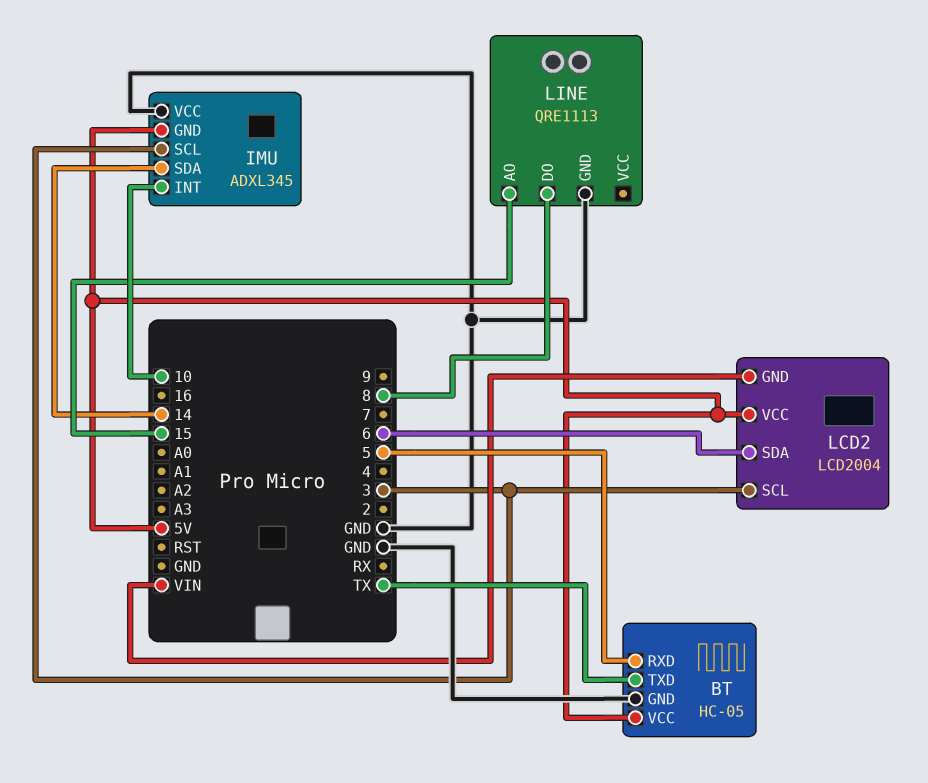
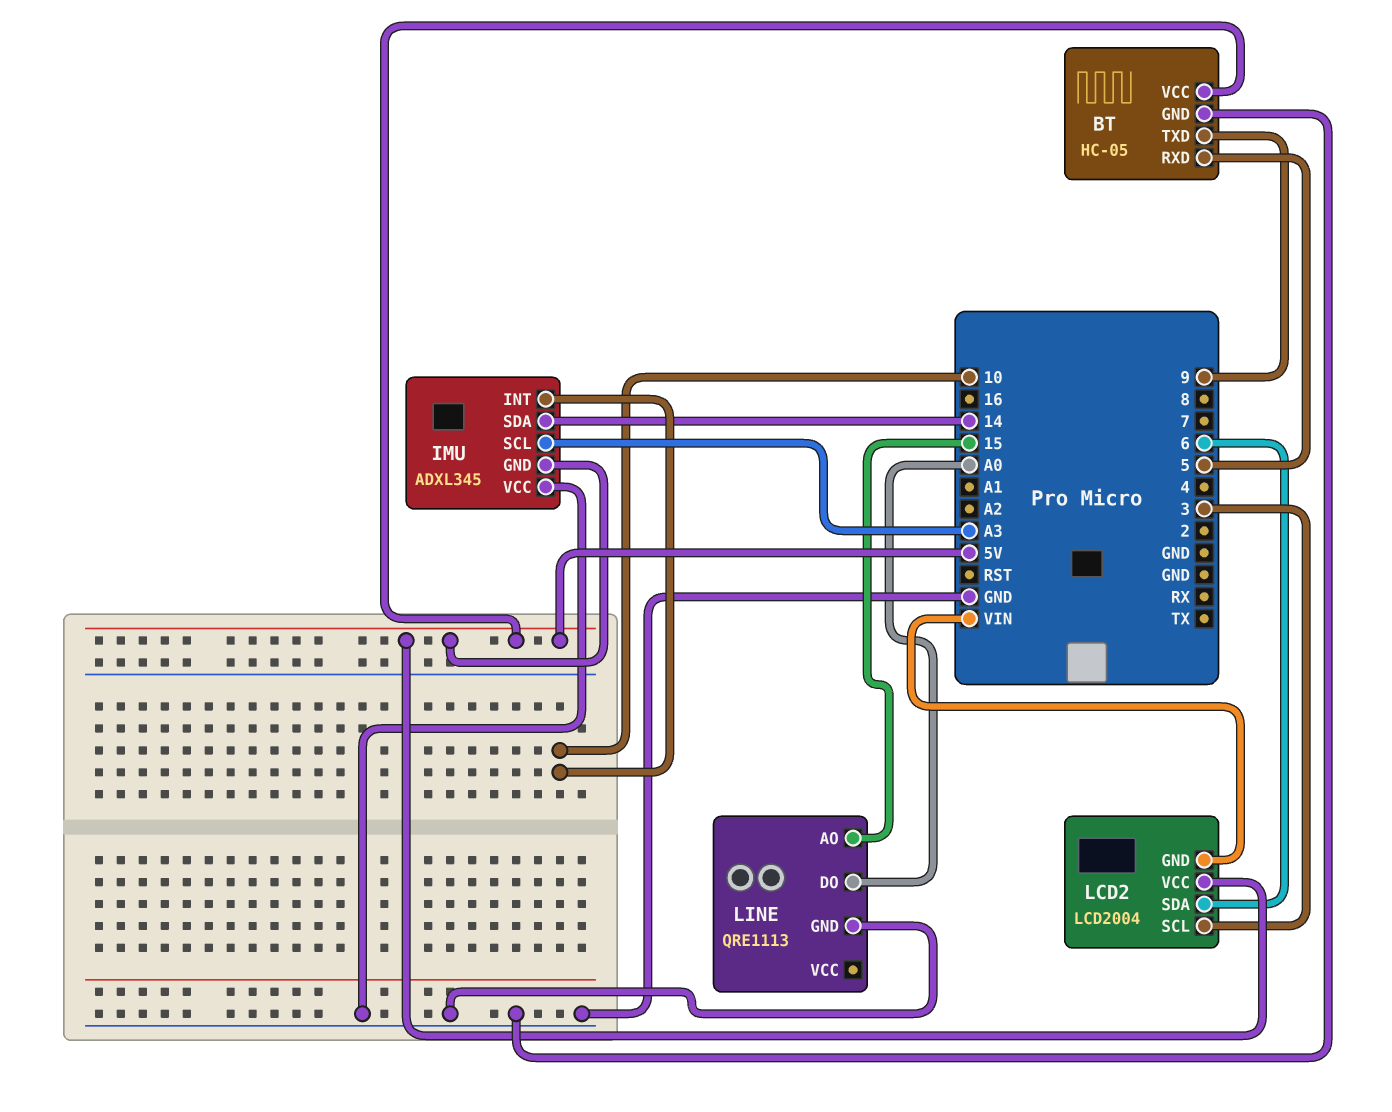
BT pin TXD: TX -> 9
IMU pin SCL: 3 -> A3
LINE pin DO: 8 -> A0

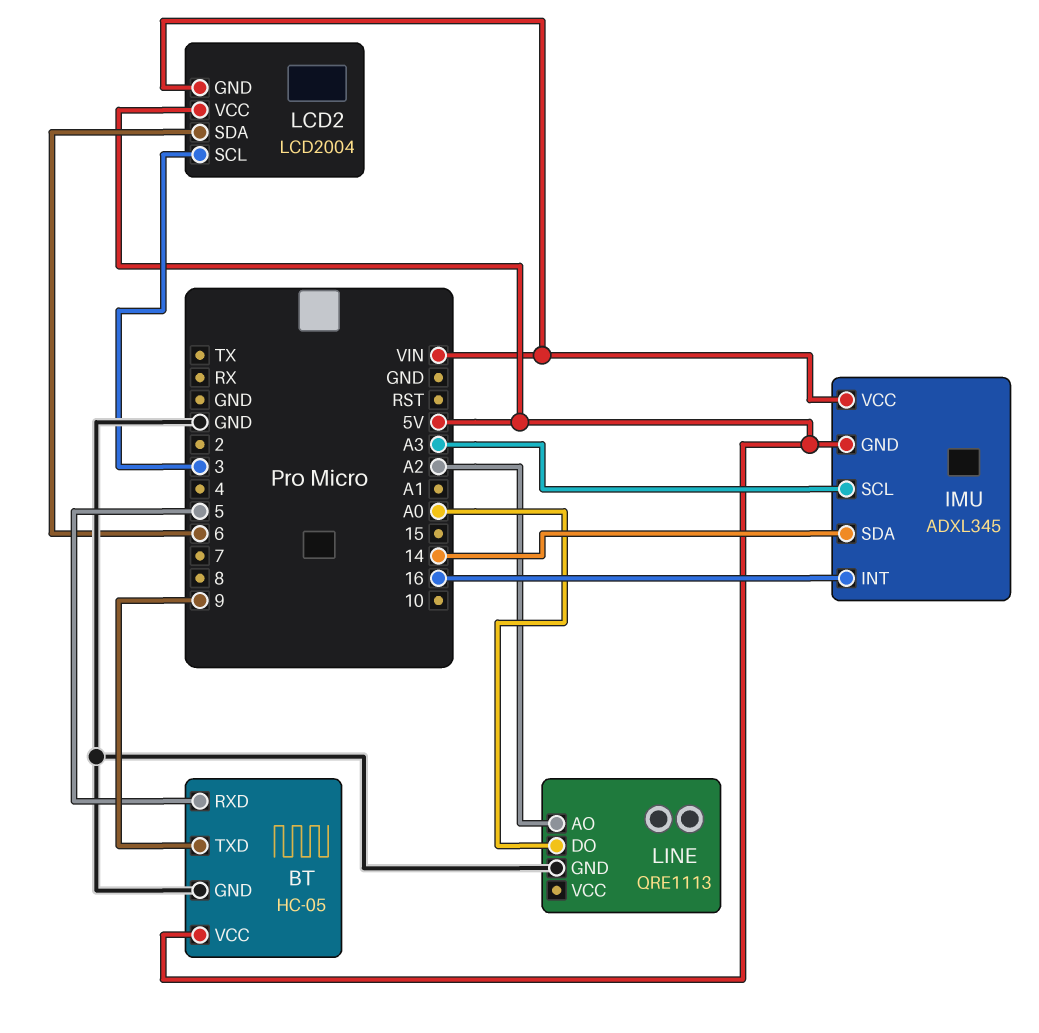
IMU pin INT: 10 -> 16
IMU pin VCC: GND -> VIN
LINE pin AO: 15 -> A2

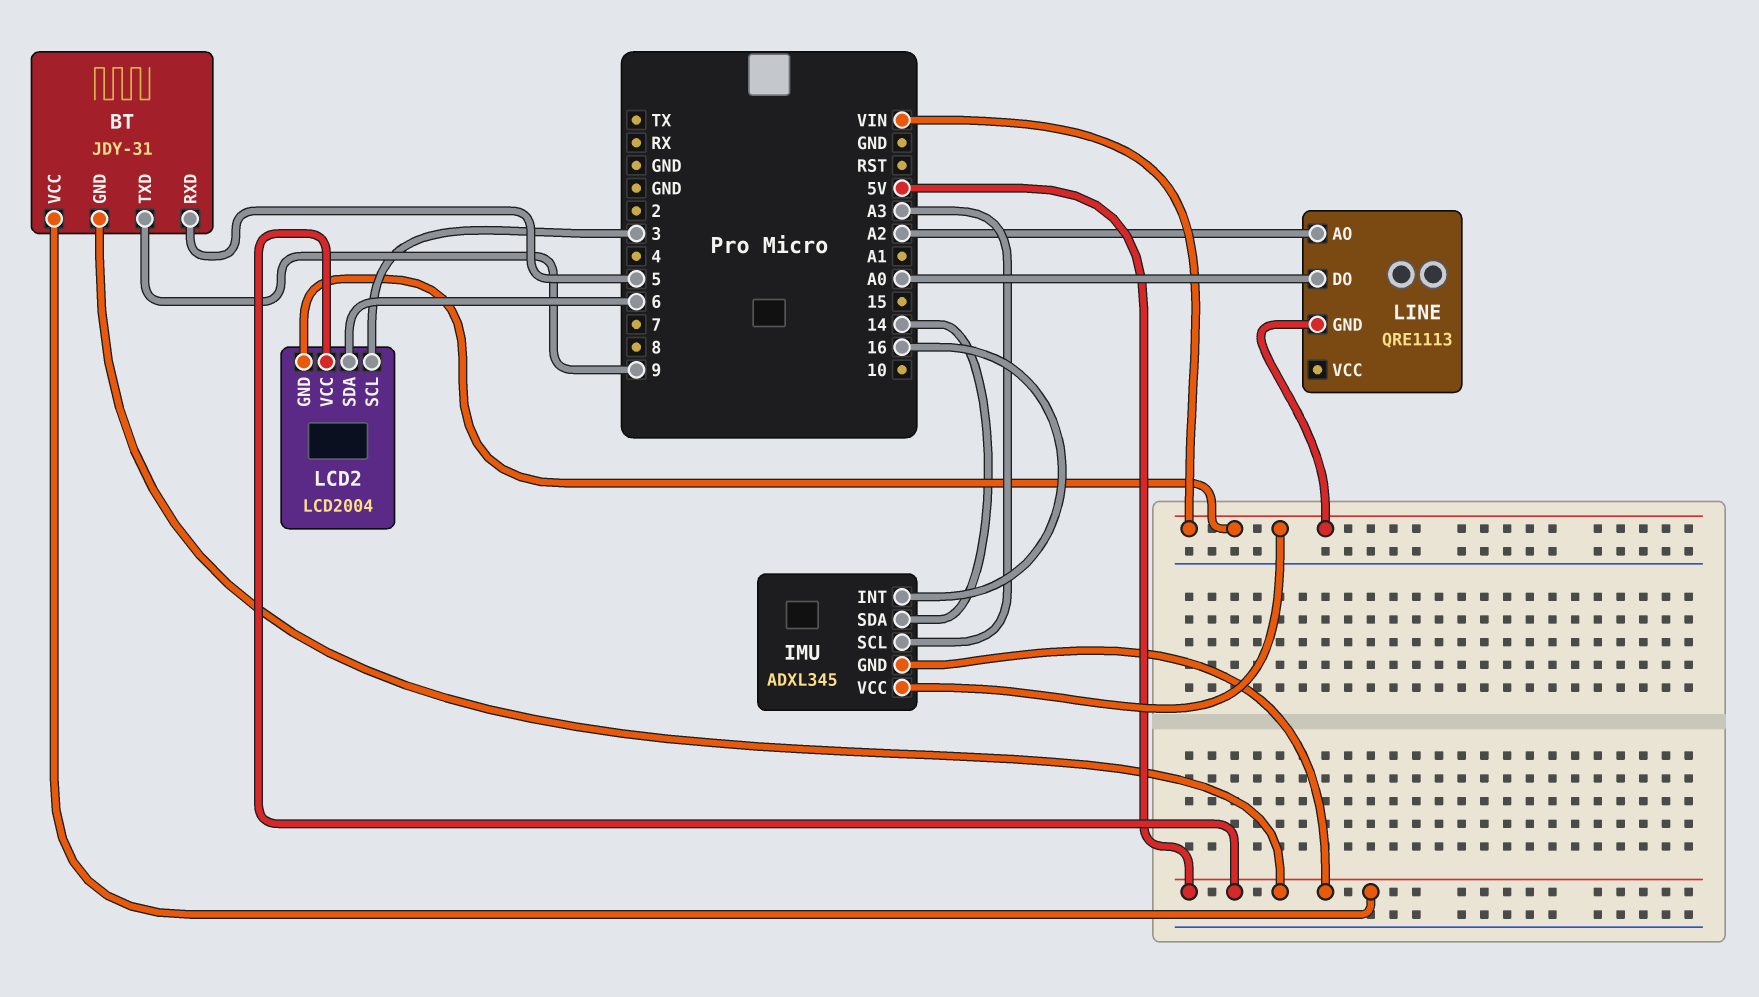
BT: HC-05 -> JDY-31
BT pin GND: GND -> 5V
LINE pin GND: GND -> VIN

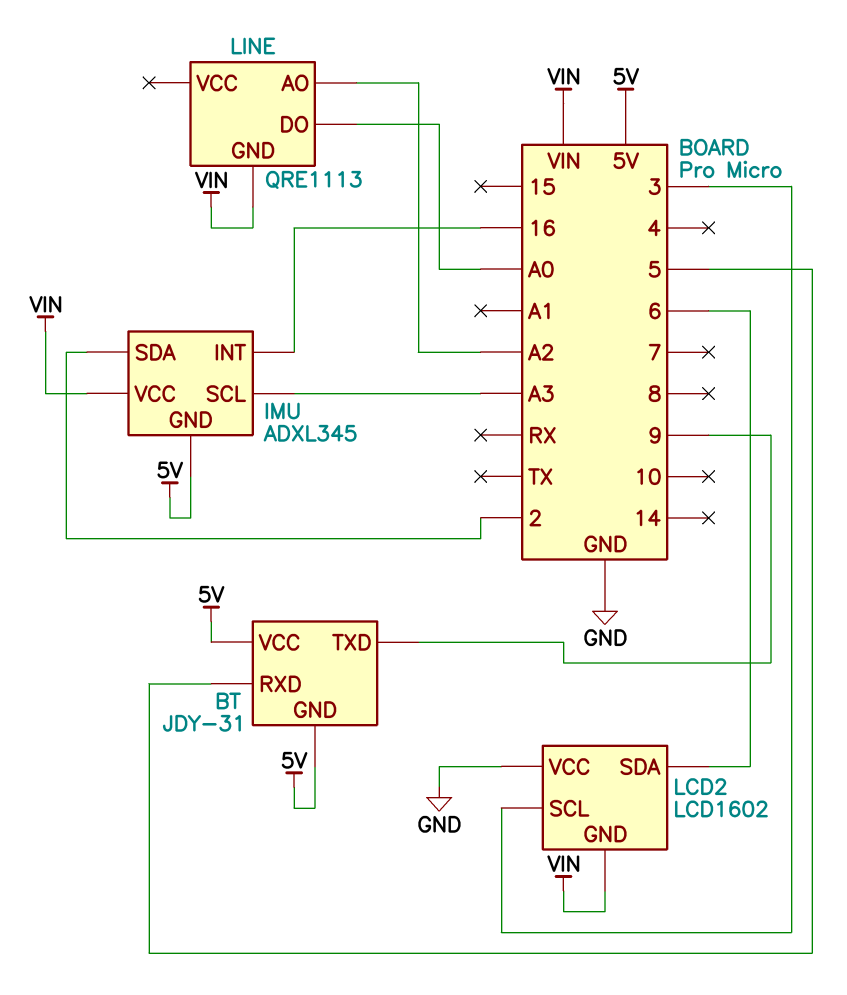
IMU pin SDA: 14 -> 2
LCD2: LCD2004 -> LCD1602
LCD2 pin VCC: 5V -> GND

